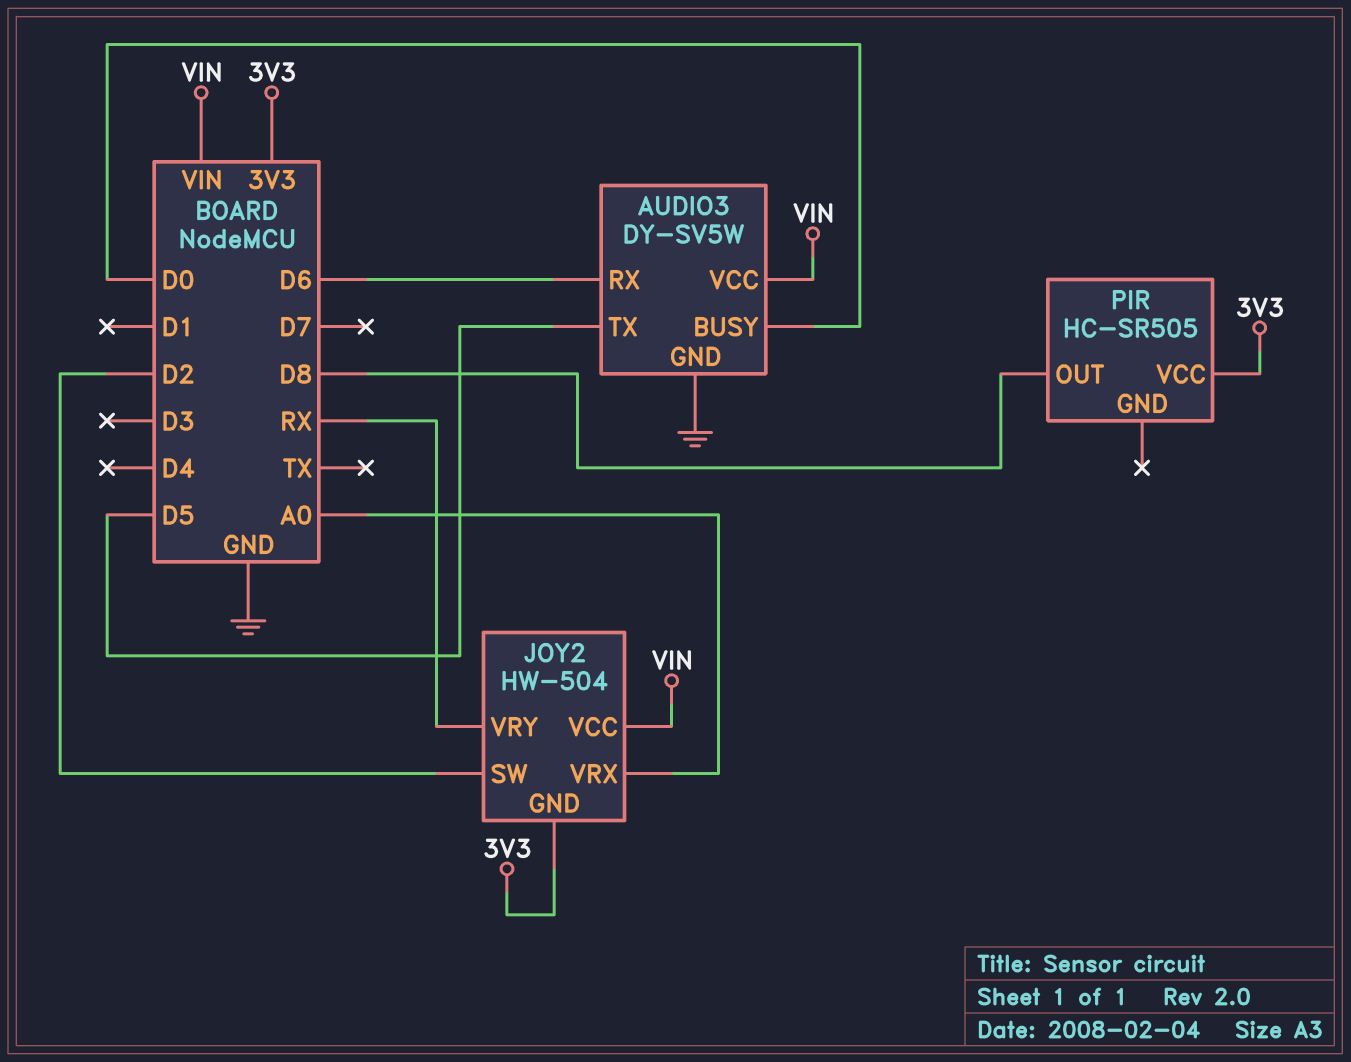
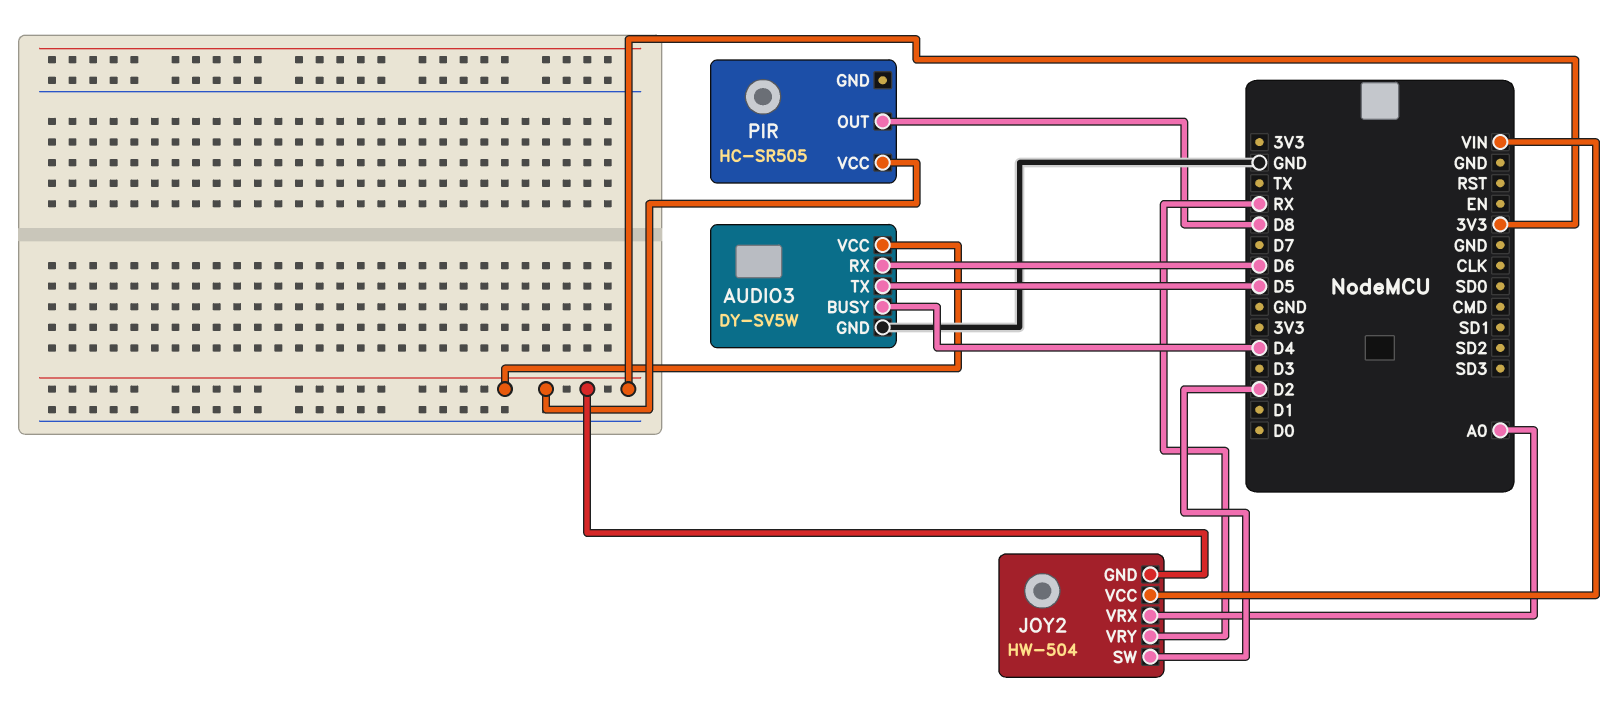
AUDIO3 pin BUSY: D0 -> D4
AUDIO3 pin VCC: VIN -> 3V3

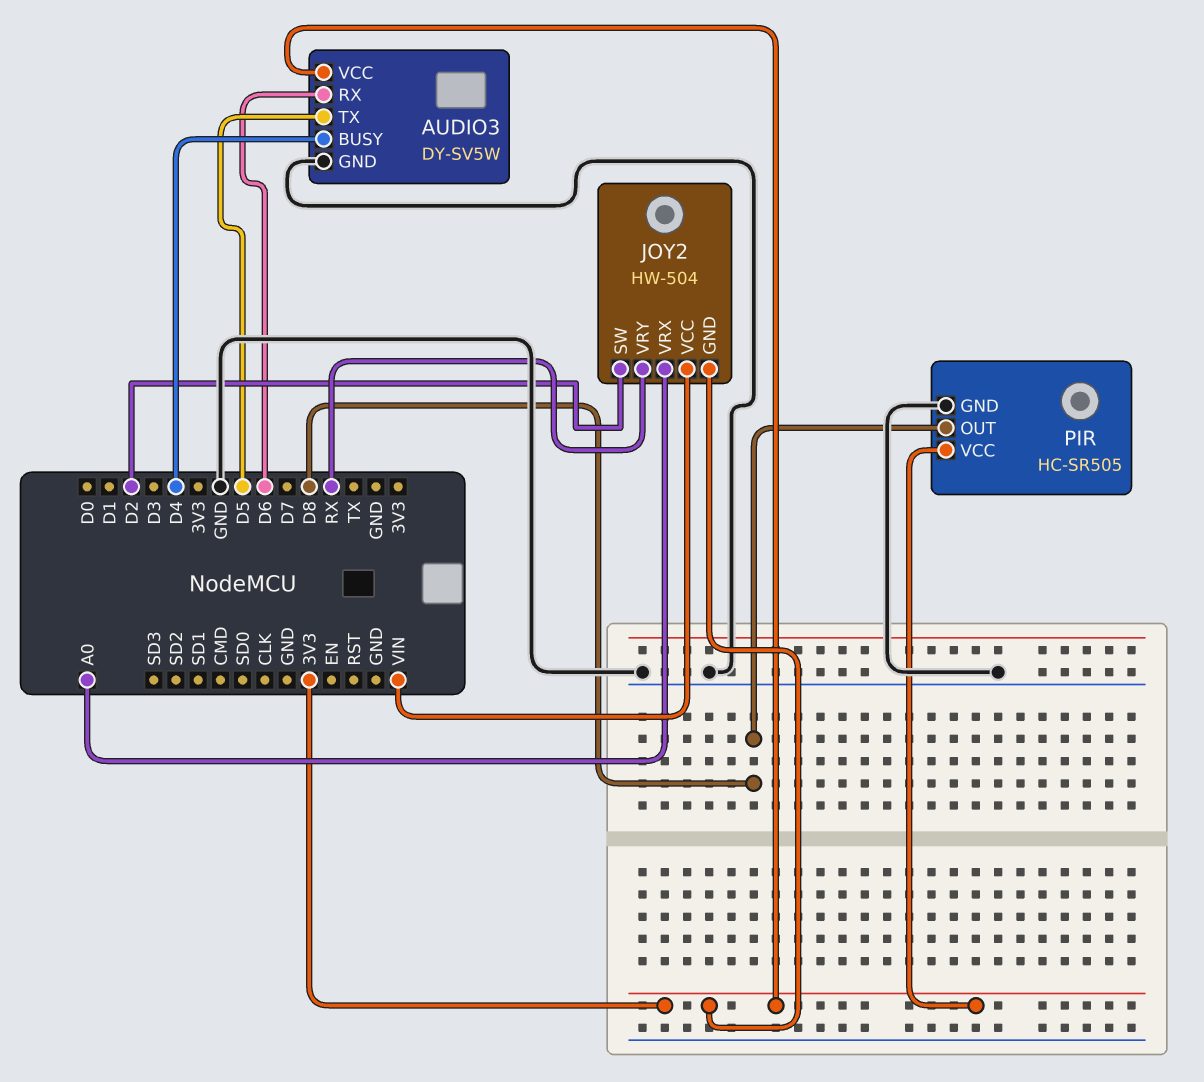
PIR pin GND: none -> GND

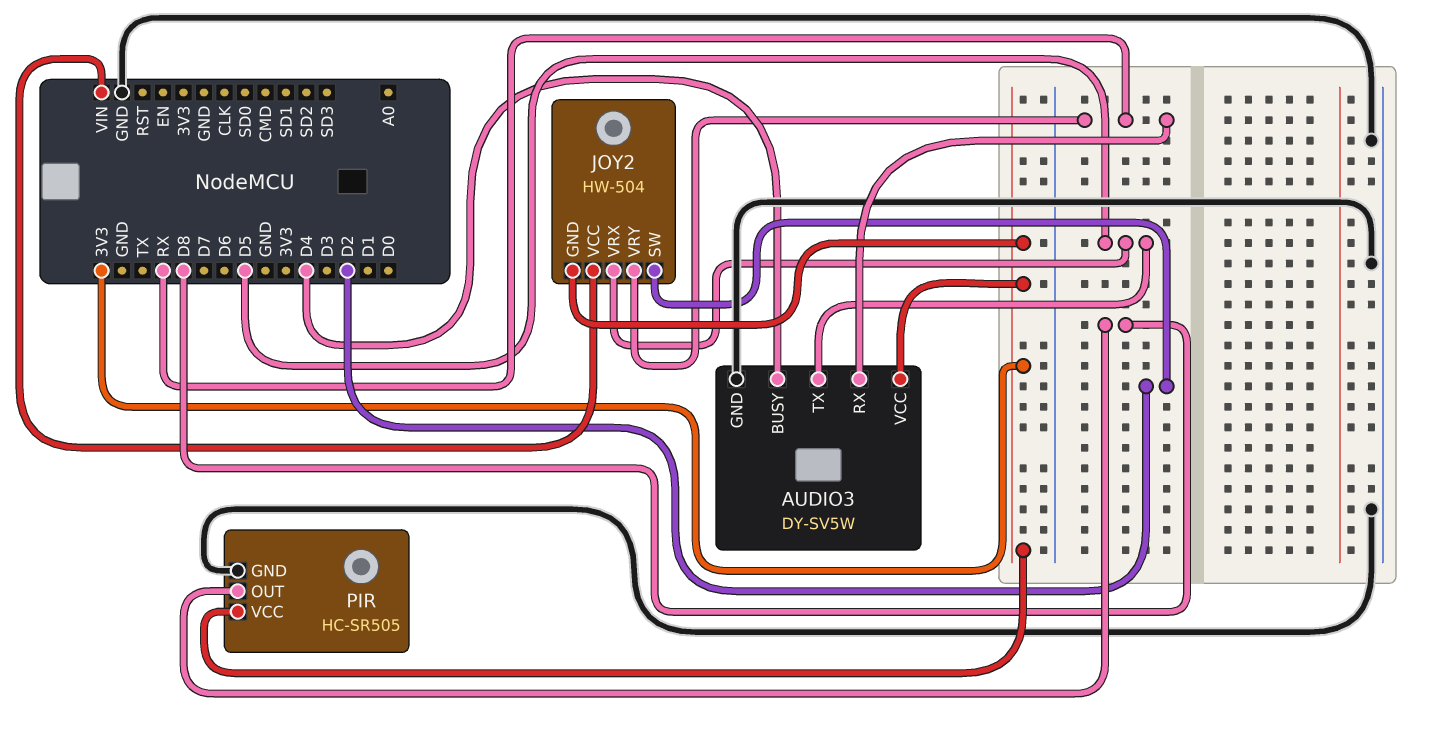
AUDIO3 pin RX: D6 -> RX
JOY2 pin VRX: A0 -> D5

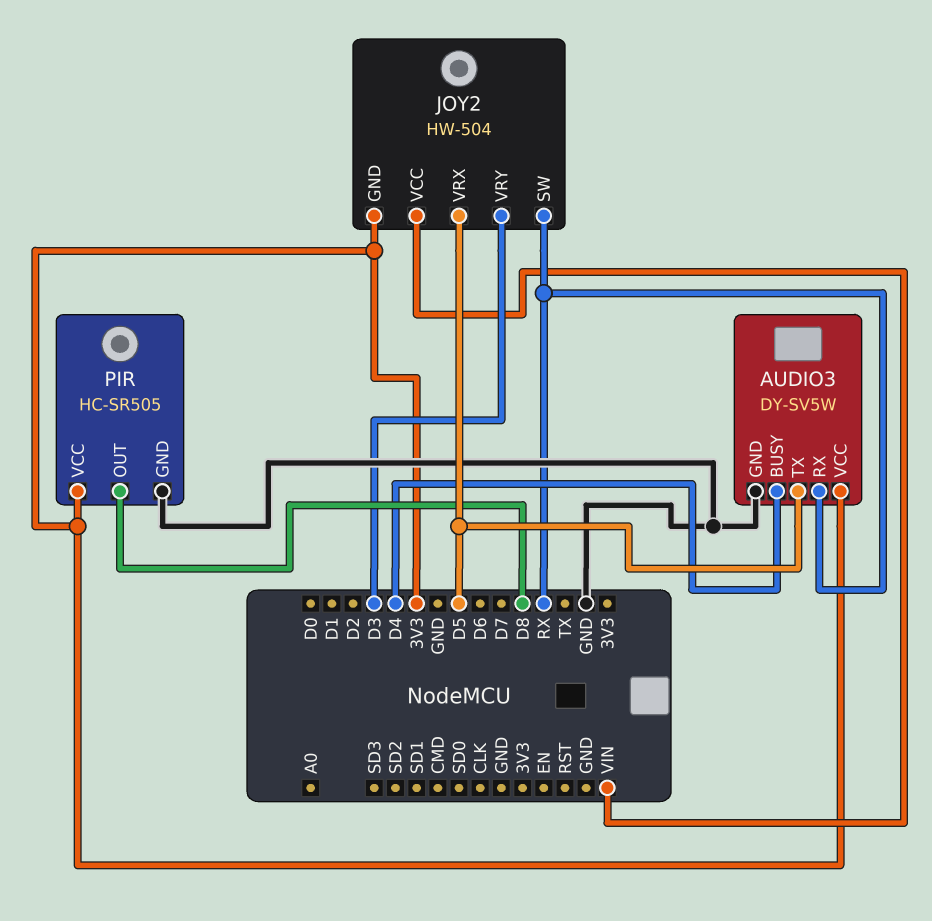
JOY2 pin SW: D2 -> RX
JOY2 pin VRY: RX -> D3

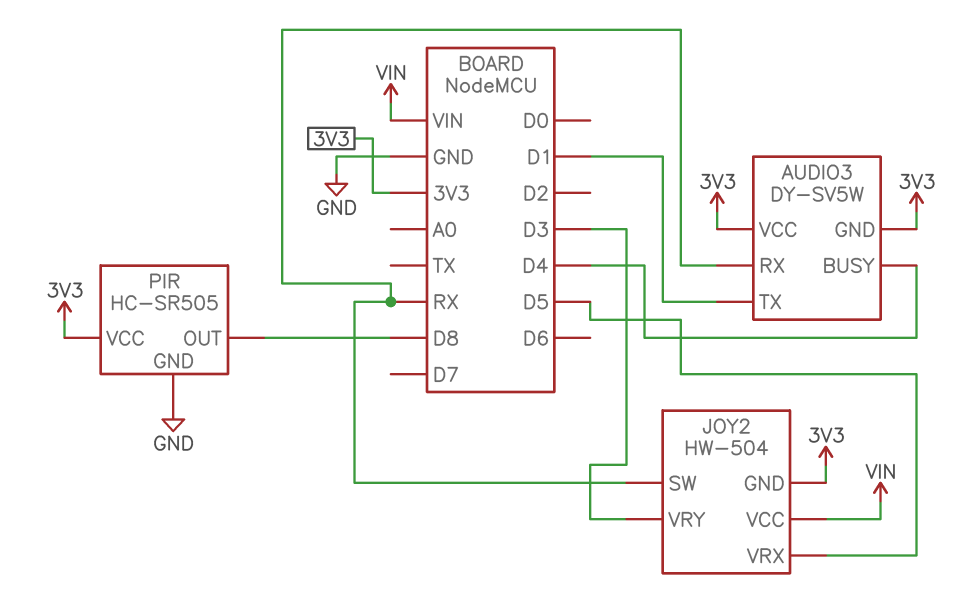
AUDIO3 pin GND: GND -> 3V3
AUDIO3 pin TX: D5 -> D1

